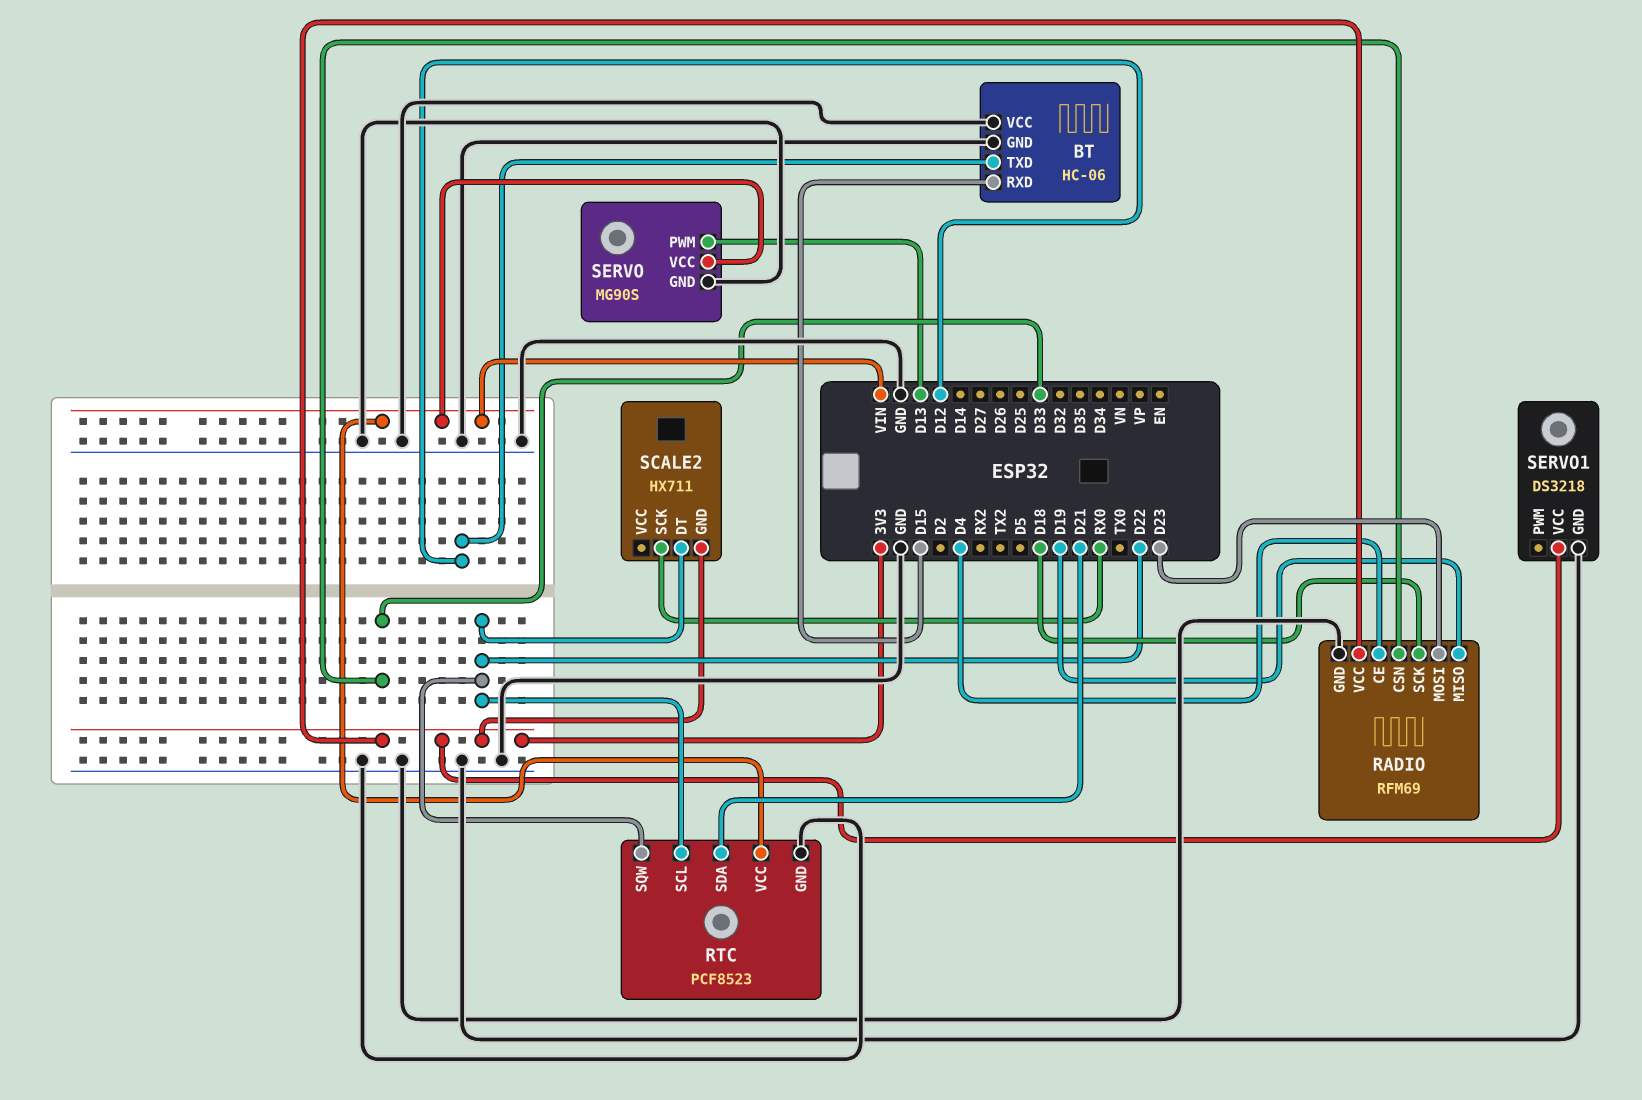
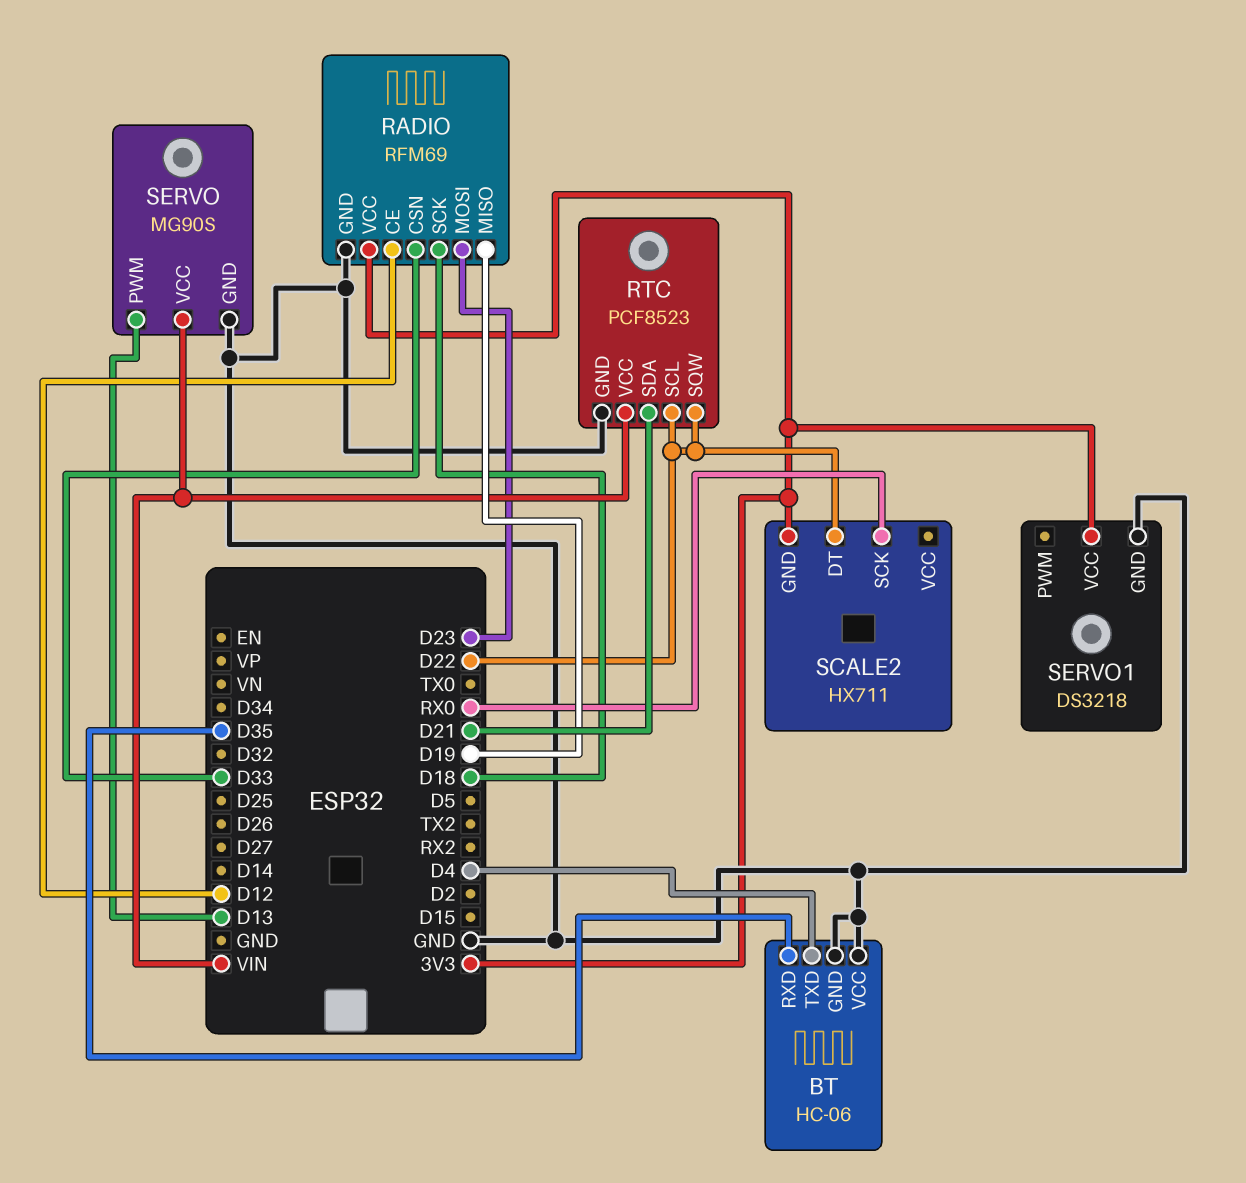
BT pin RXD: D15 -> D35
BT pin TXD: D12 -> D4
RADIO pin CE: D4 -> D12

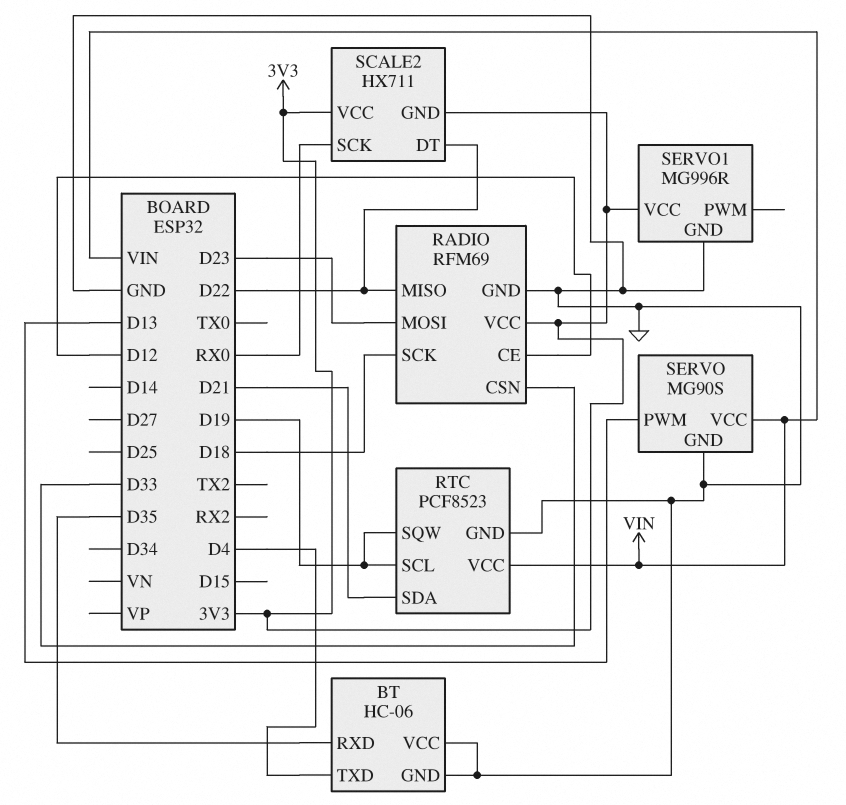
RADIO pin MISO: D19 -> D22
RTC pin SCL: D22 -> D19
RTC pin SQW: D22 -> D19
SCALE2 pin VCC: none -> 3V3
SERVO1: DS3218 -> MG996R

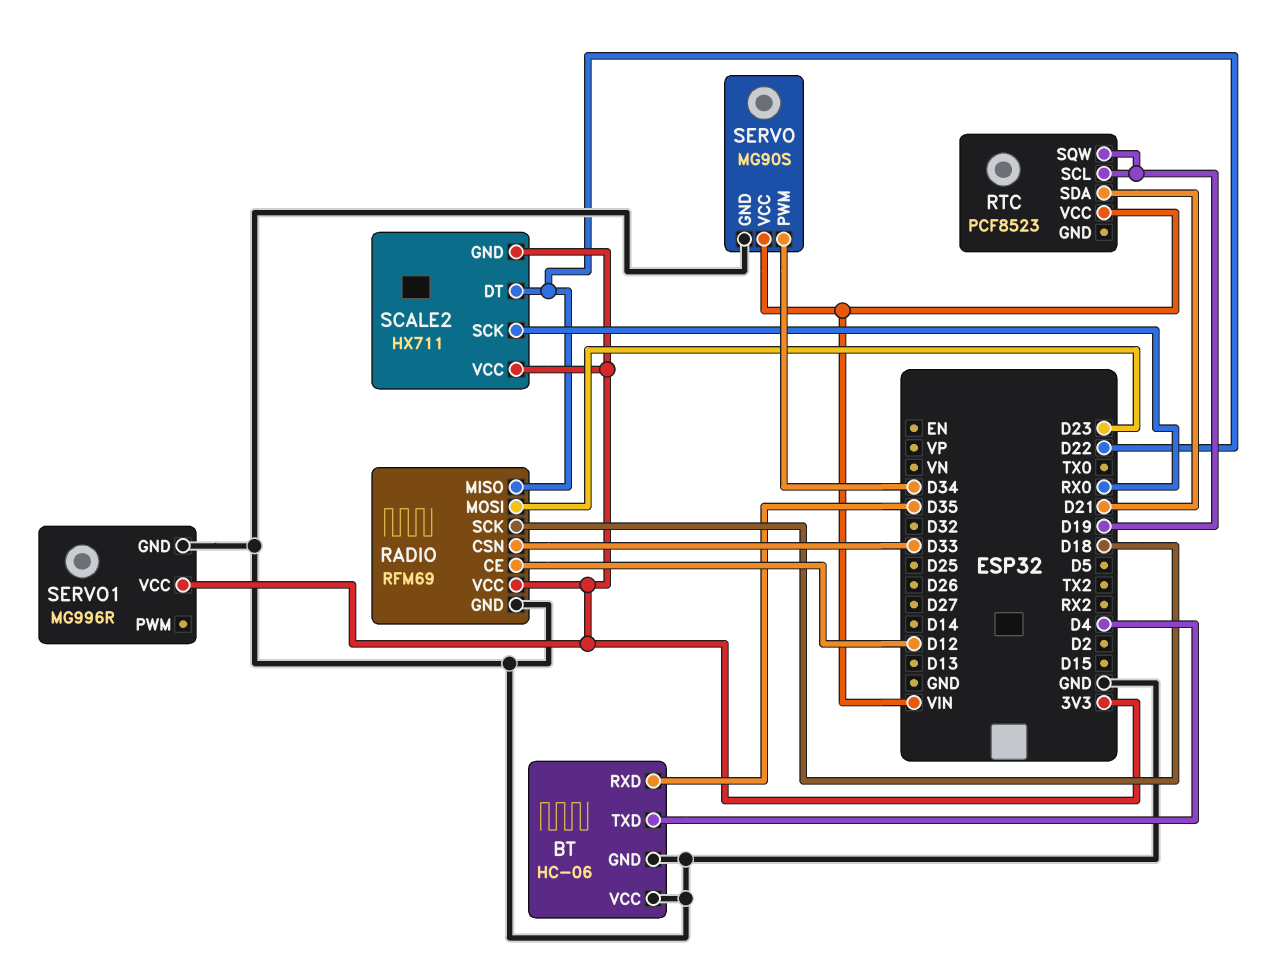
RTC pin GND: GND -> none
SERVO pin PWM: D13 -> D34

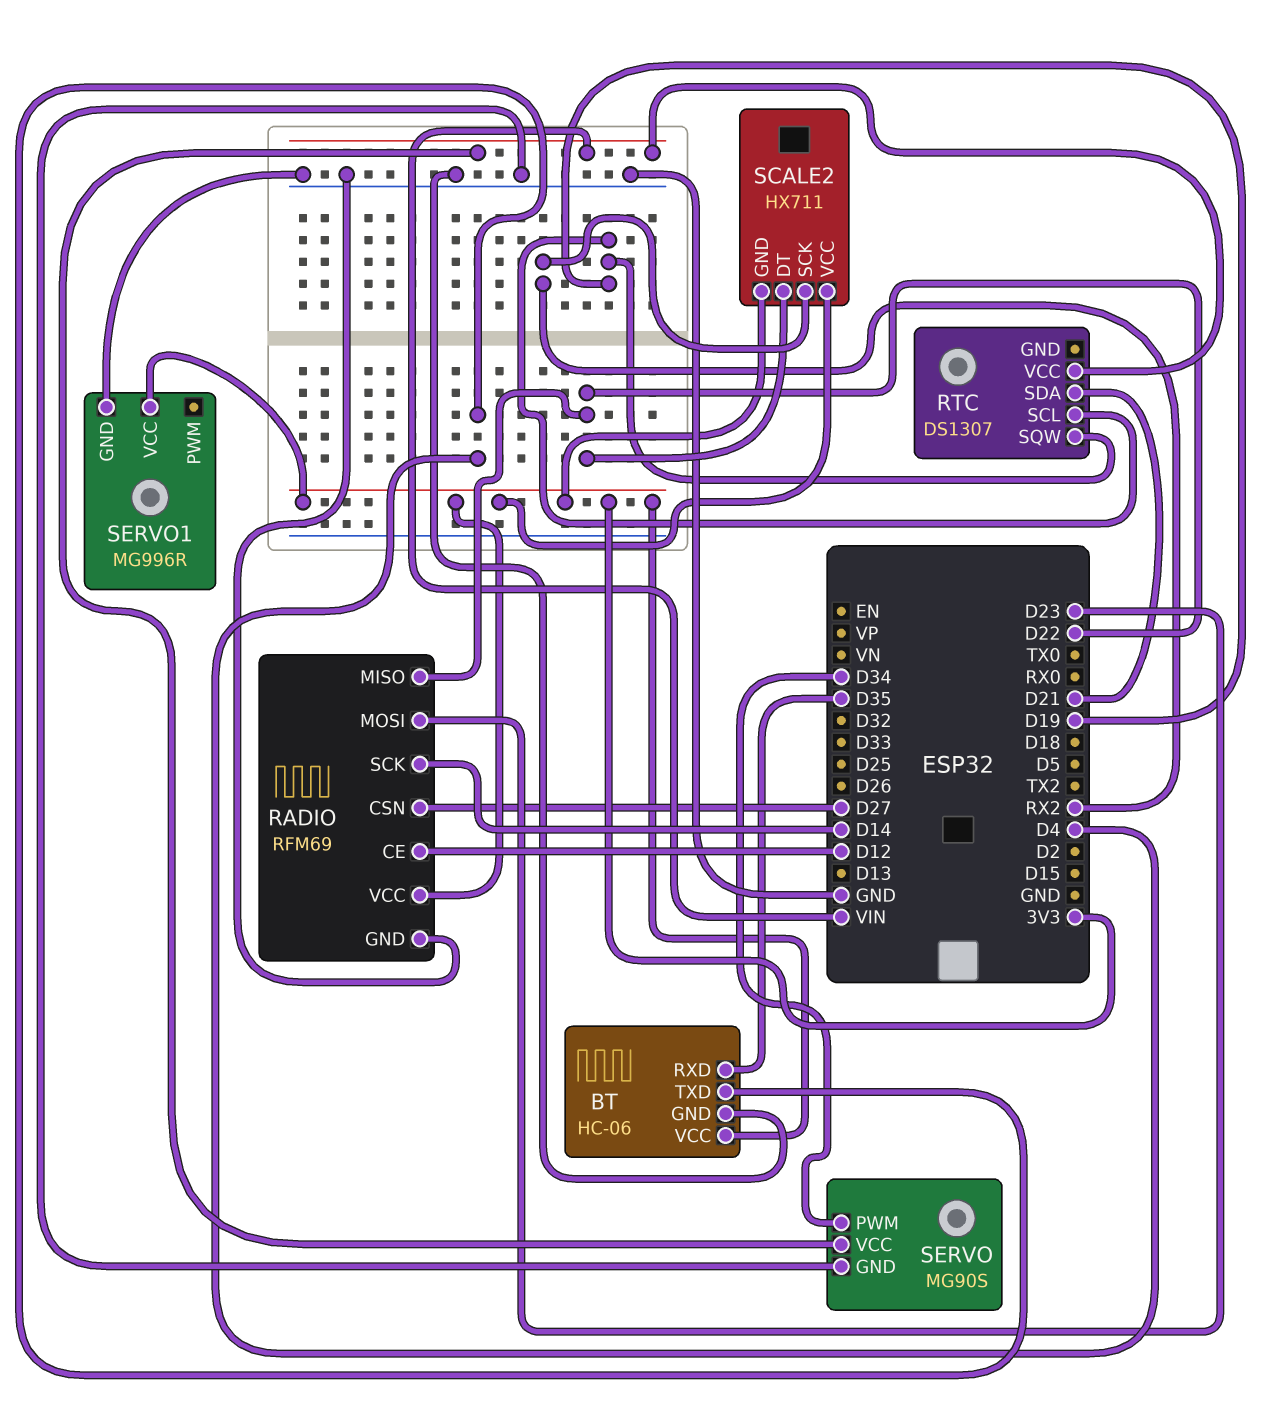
BT pin VCC: GND -> 3V3
RADIO pin CSN: D33 -> D27
RADIO pin SCK: D18 -> D14
RTC: PCF8523 -> DS1307
SCALE2 pin SCK: RX0 -> RX2

